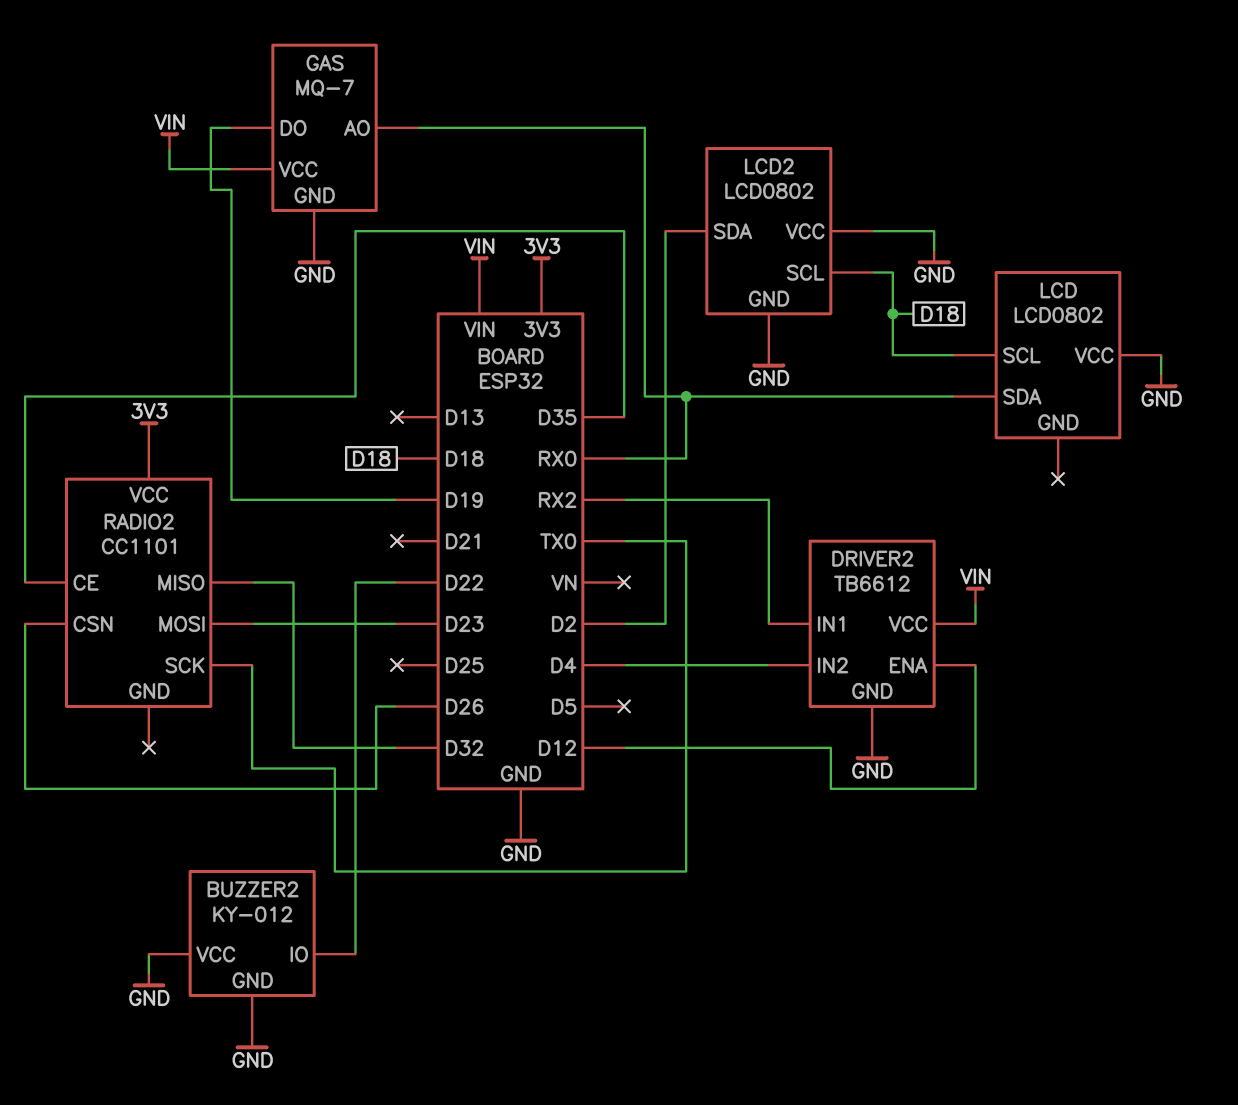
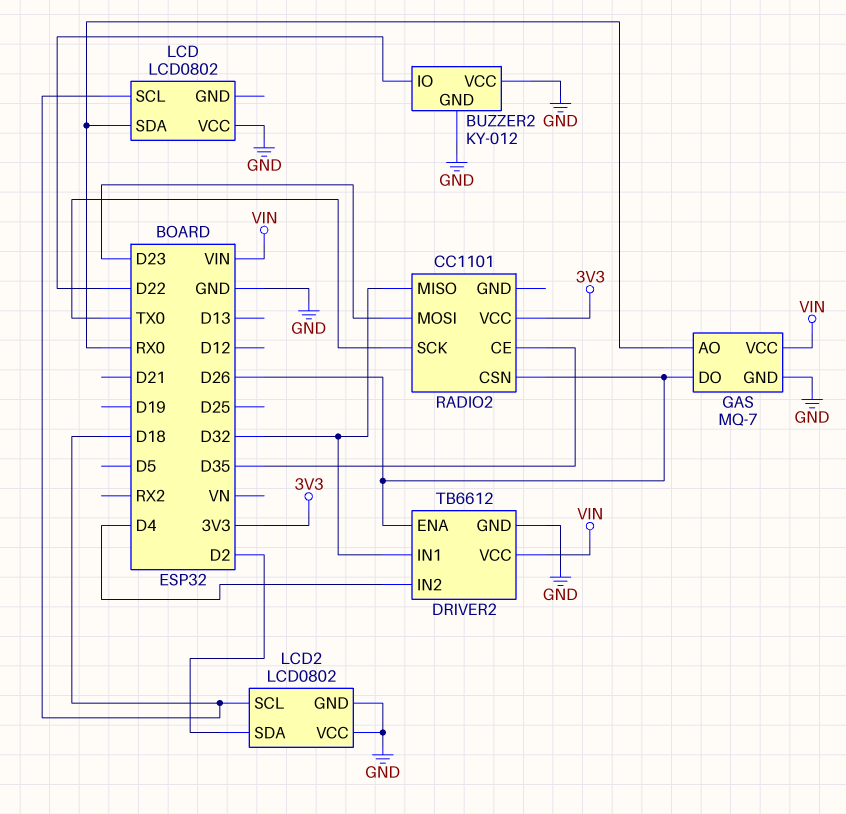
DRIVER2 pin ENA: D12 -> D26
DRIVER2 pin IN1: RX2 -> D32
GAS pin DO: D19 -> D26

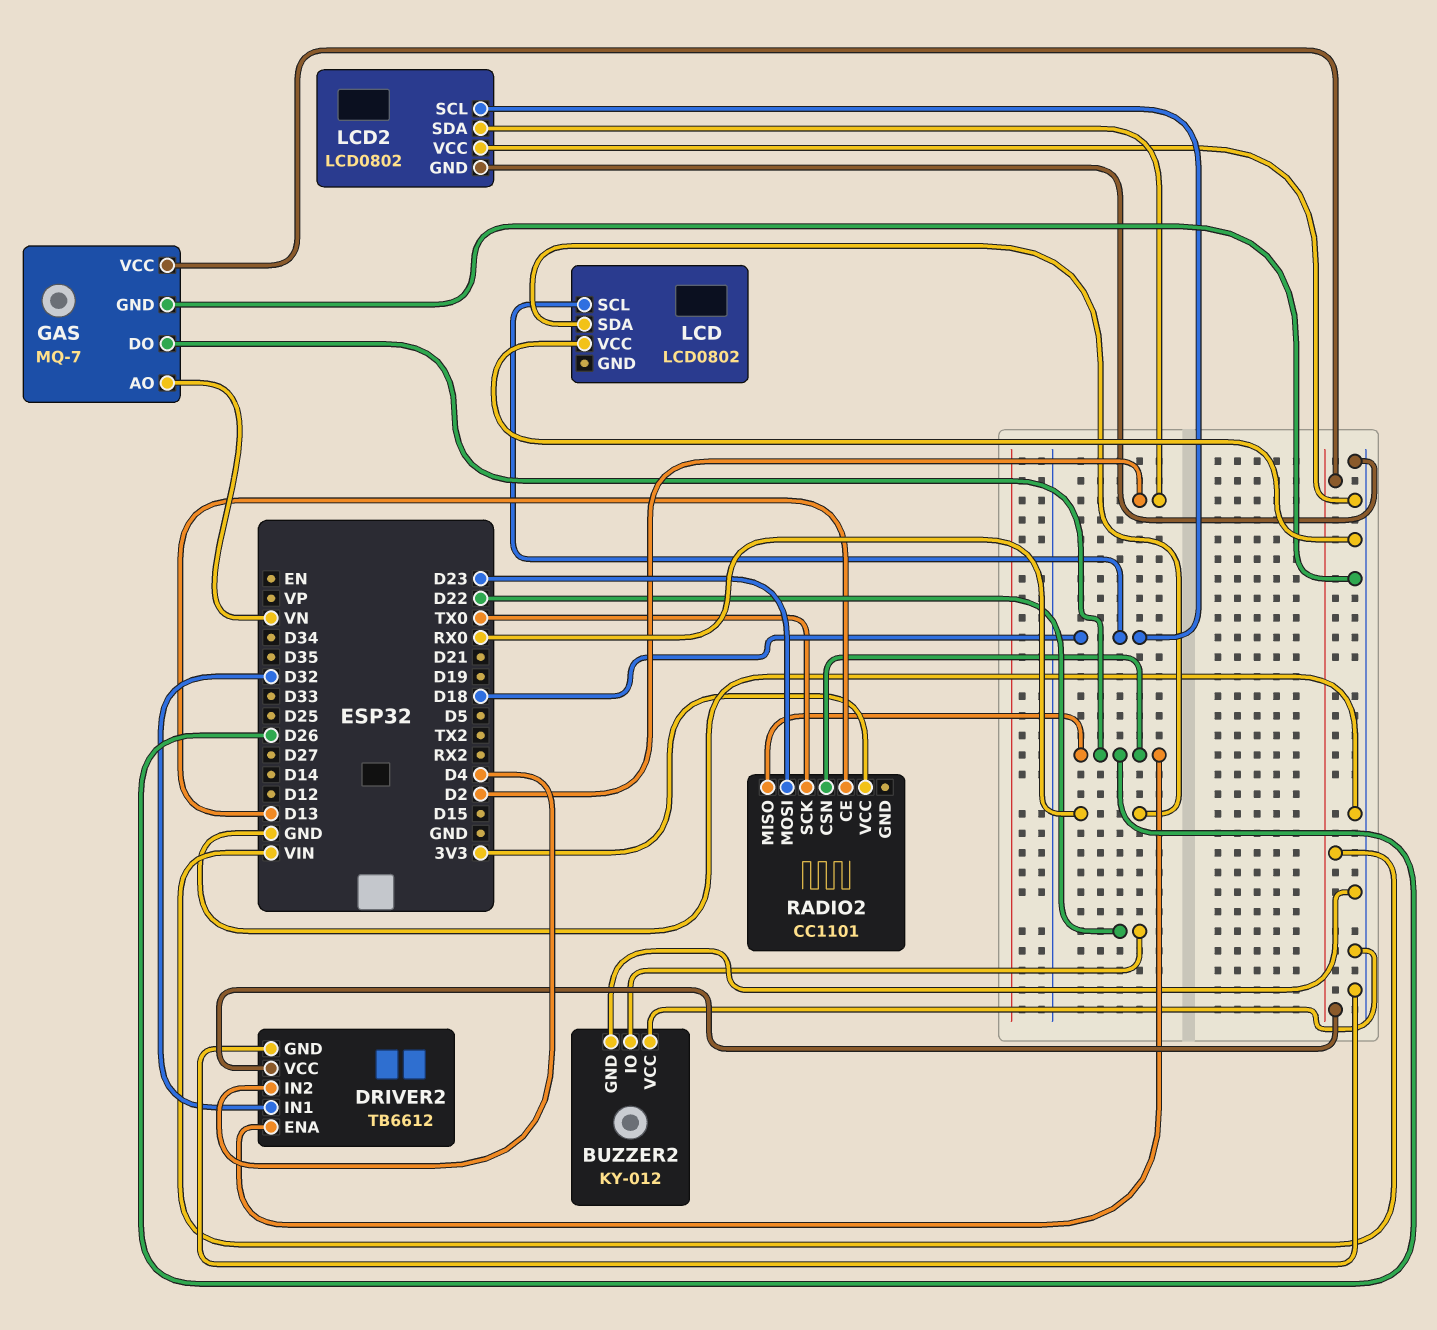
GAS pin AO: RX0 -> VN
RADIO2 pin CE: D35 -> D13
RADIO2 pin MISO: D32 -> D26

